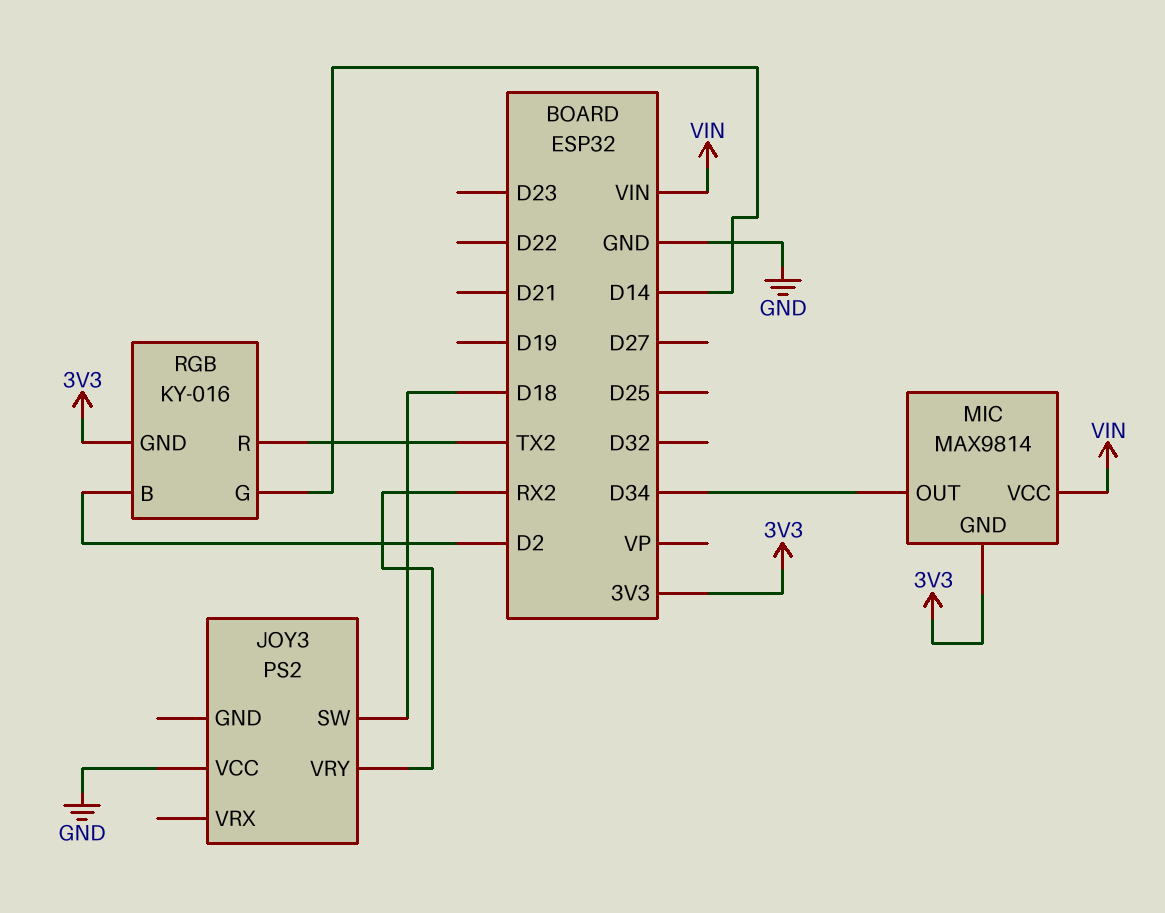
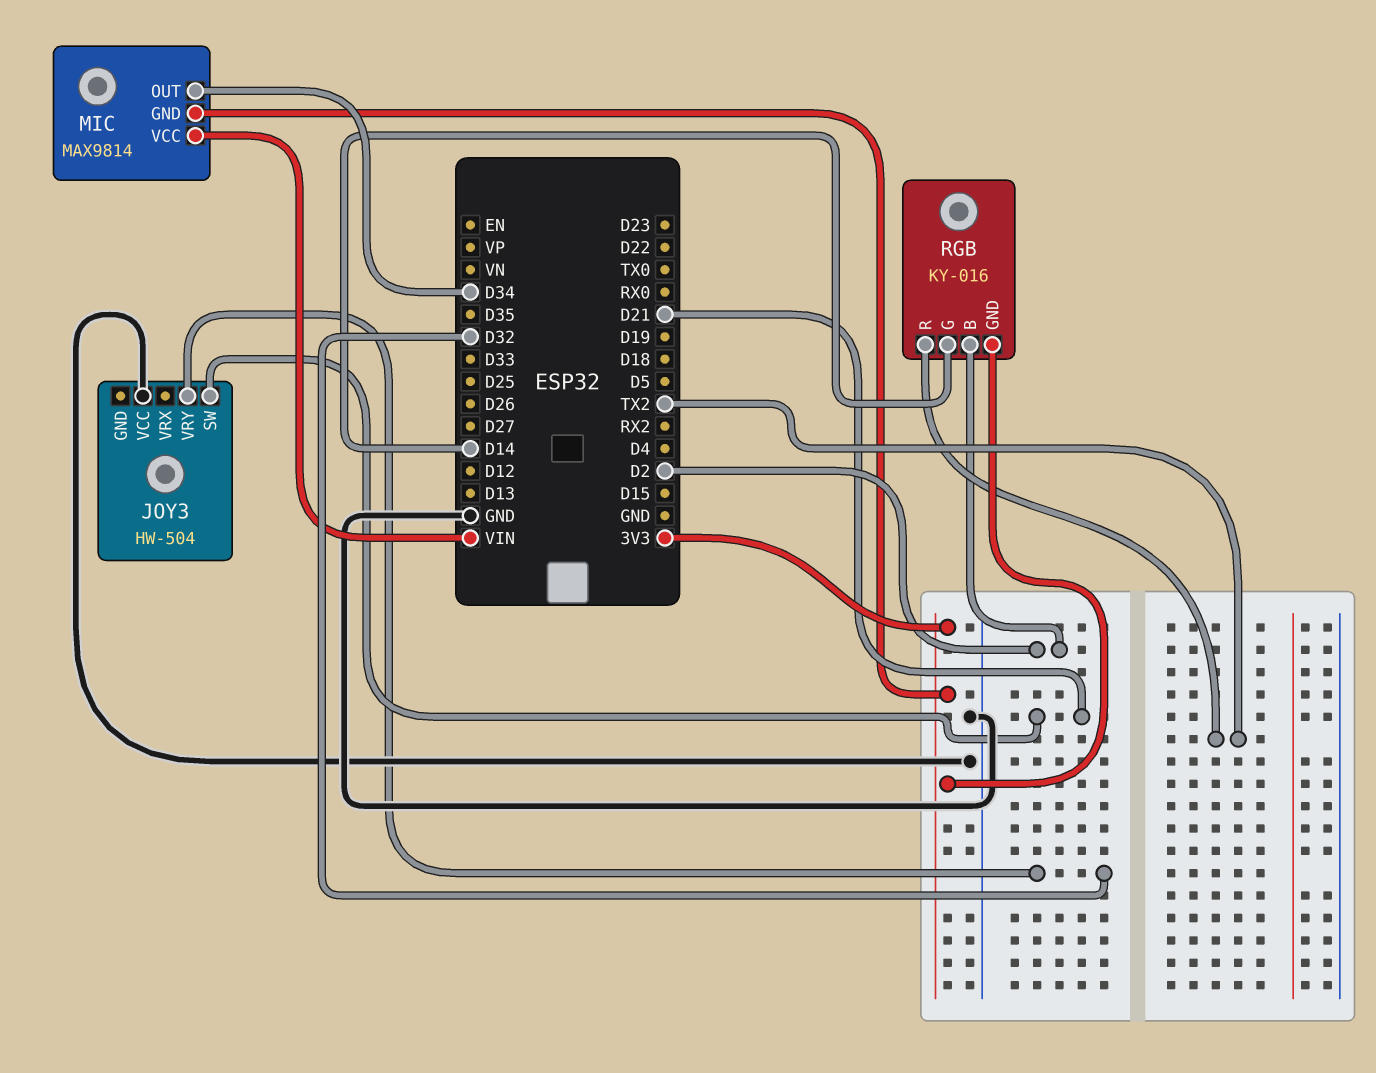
JOY3: PS2 -> HW-504
JOY3 pin SW: D18 -> D21
JOY3 pin VRY: RX2 -> D32

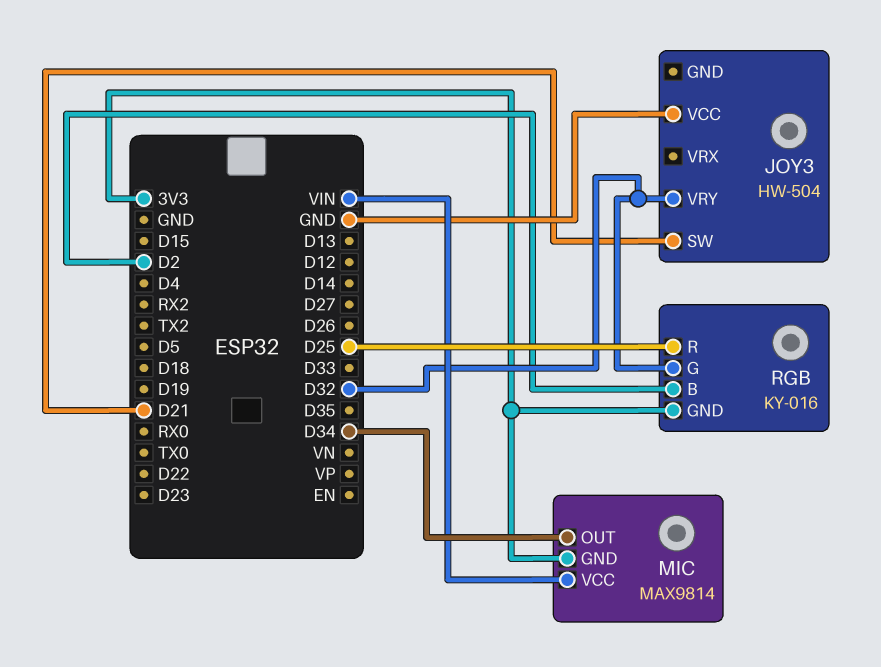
RGB pin G: D14 -> D32
RGB pin R: TX2 -> D25

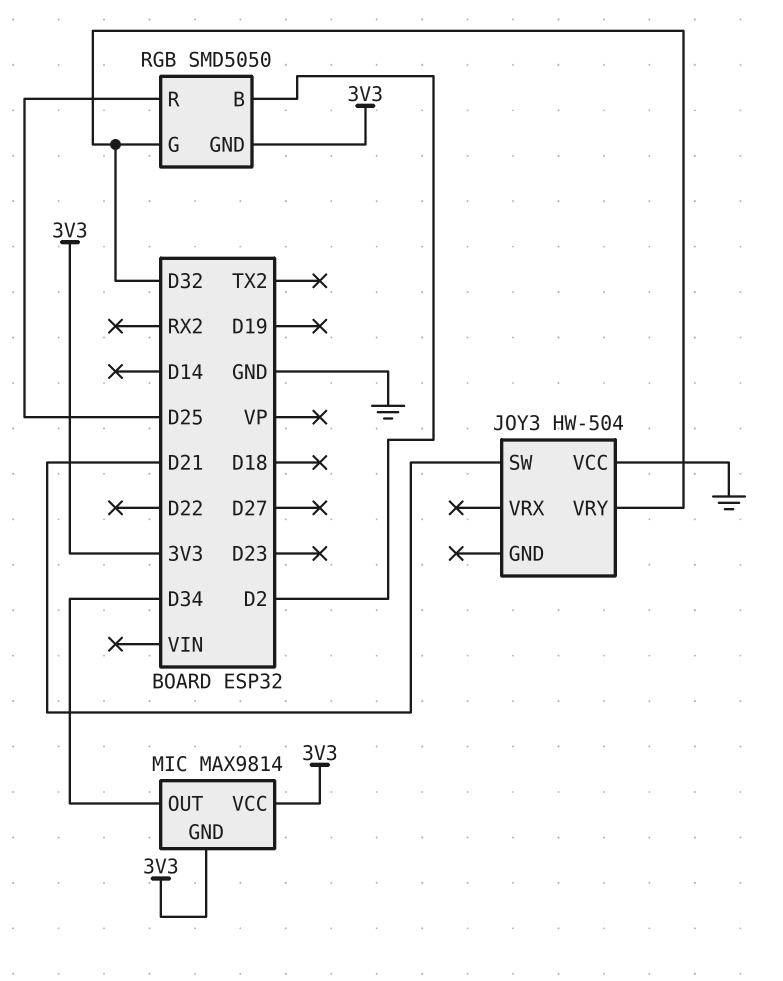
MIC pin VCC: VIN -> 3V3
RGB: KY-016 -> SMD5050

